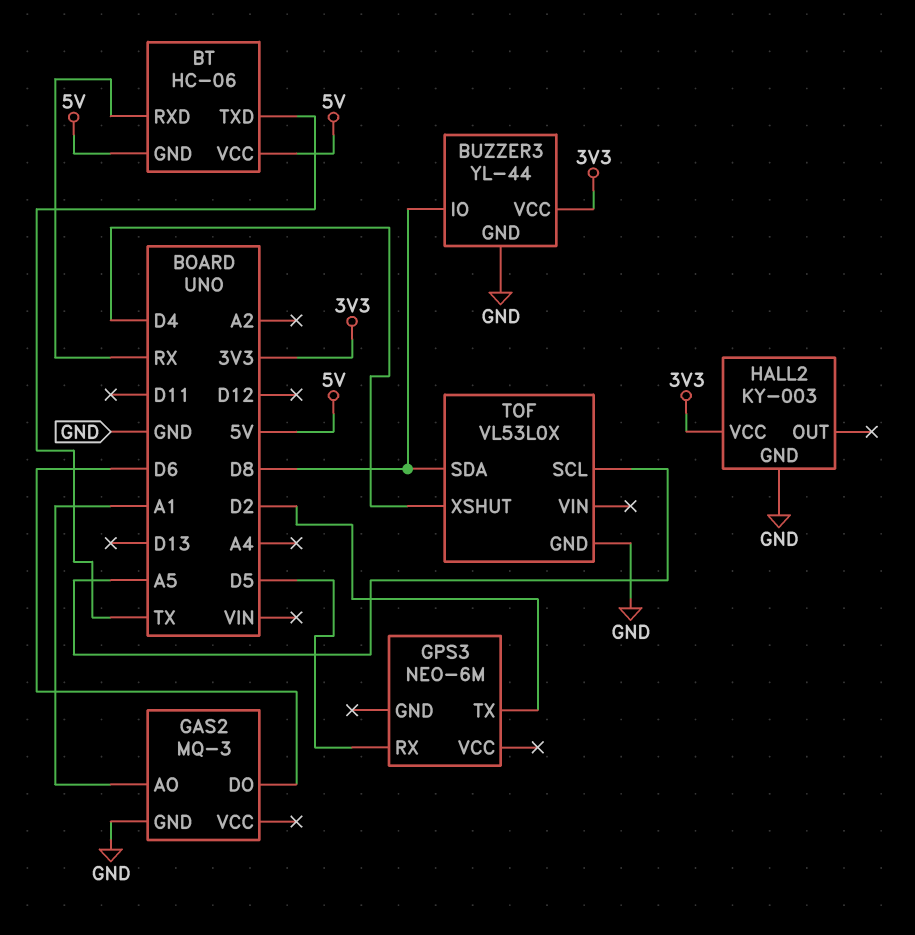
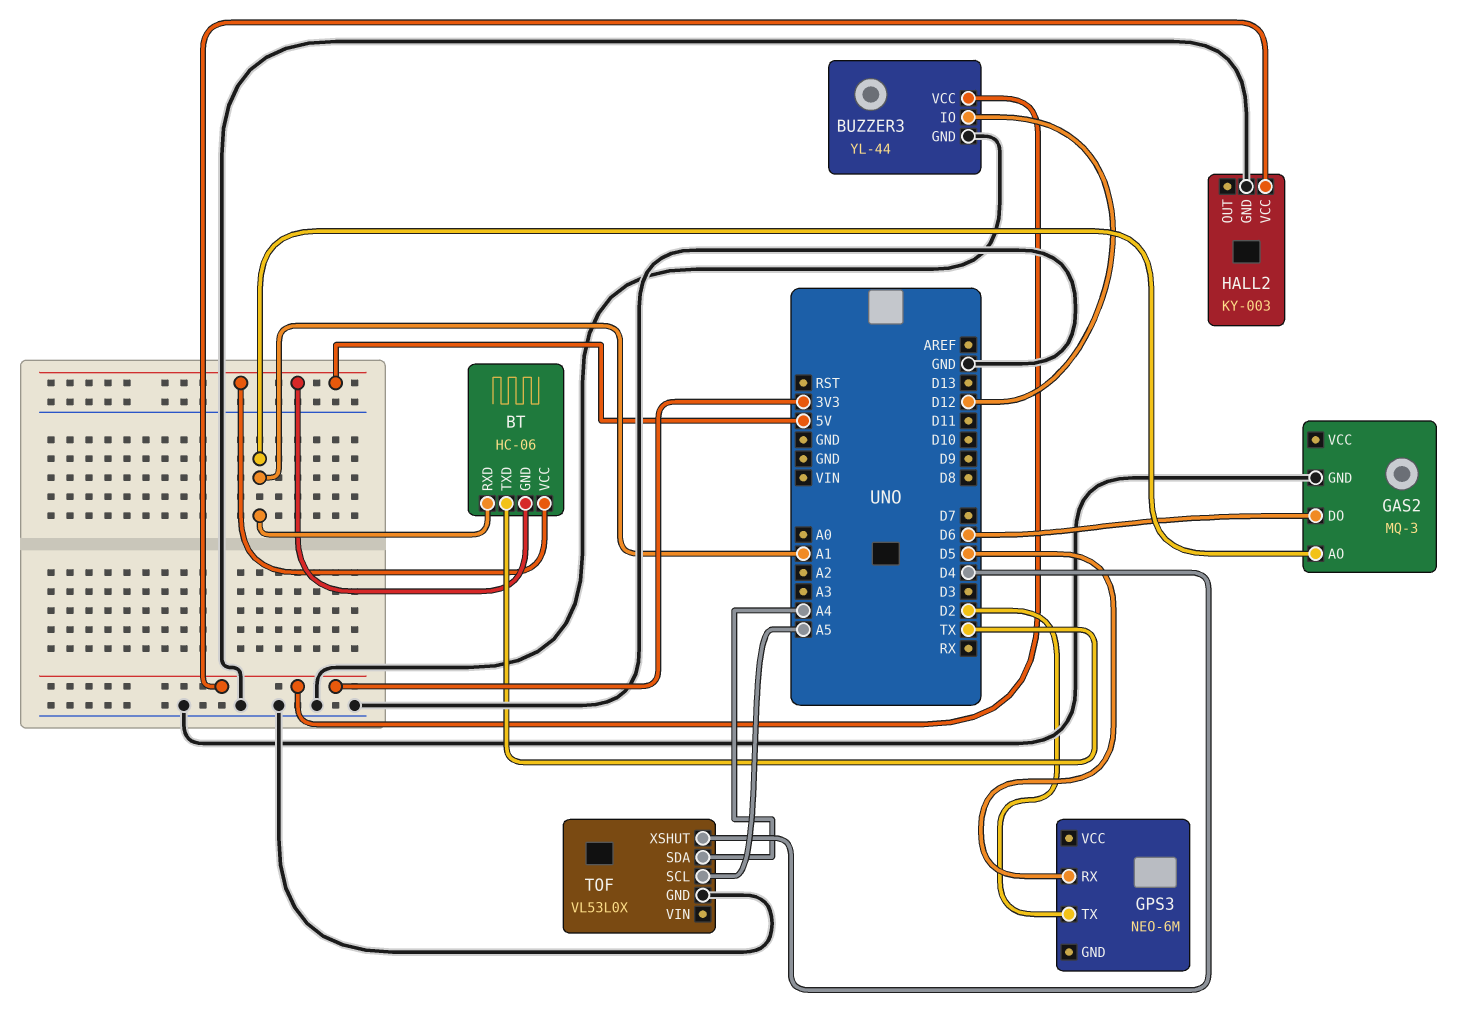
BT pin RXD: RX -> A1
BUZZER3 pin IO: D8 -> D12
TOF pin SDA: D8 -> A4

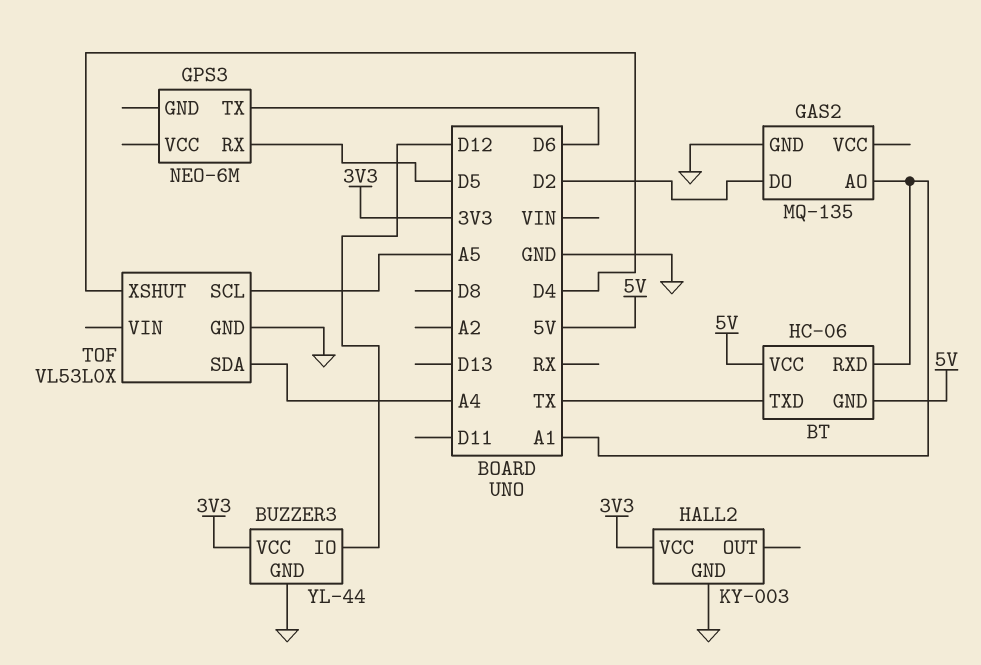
GAS2: MQ-3 -> MQ-135
GAS2 pin DO: D6 -> D2
GPS3 pin TX: D2 -> D6

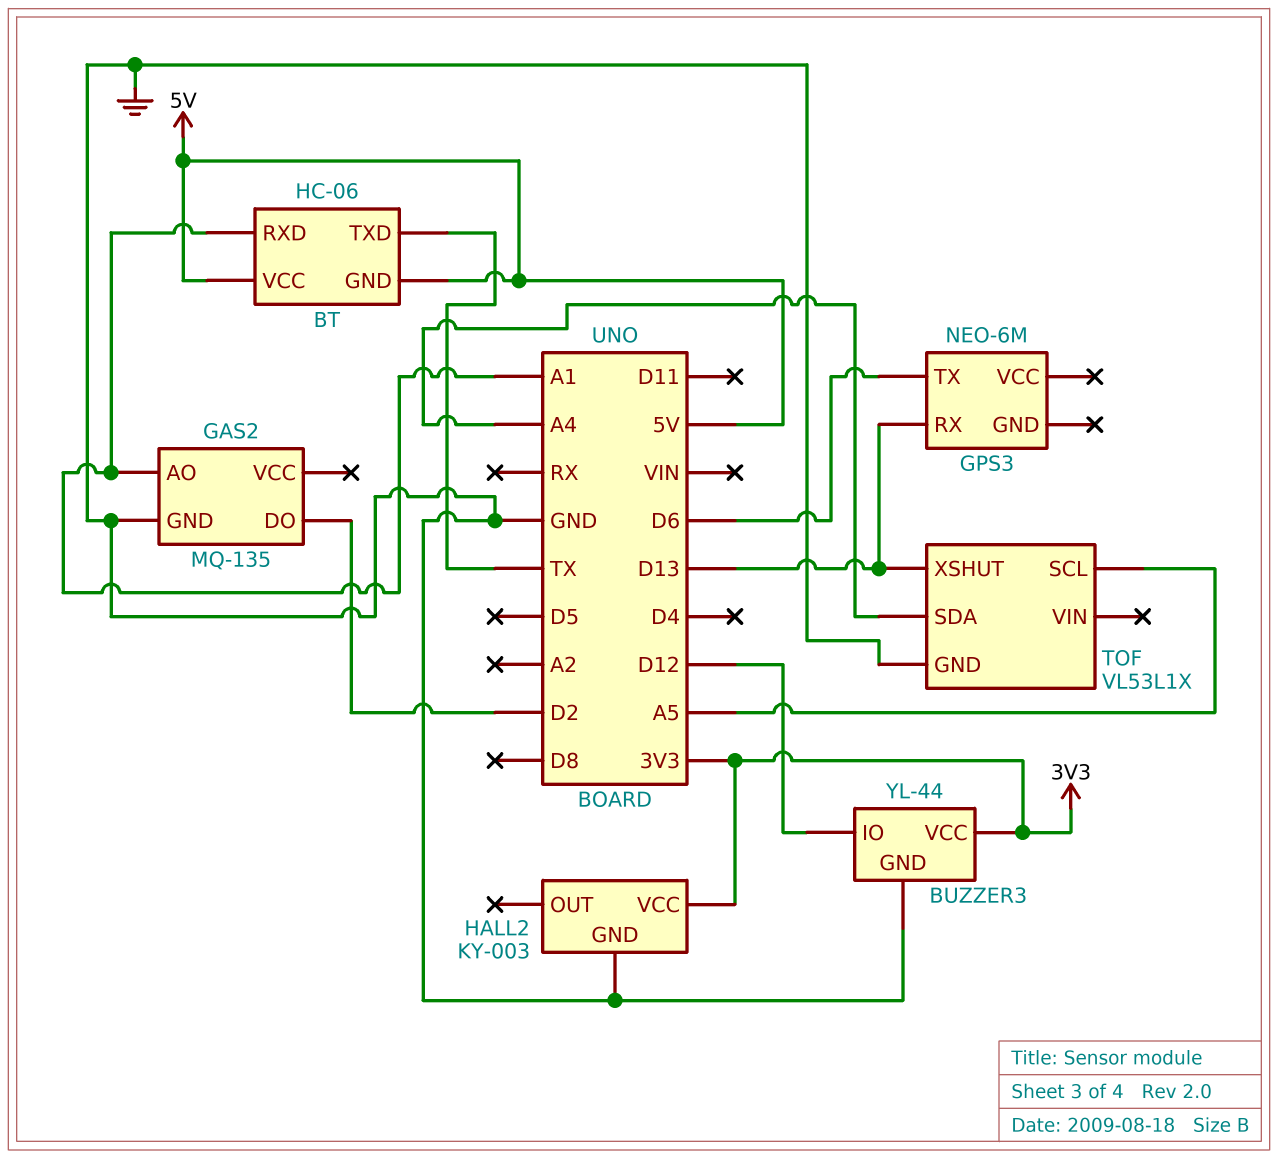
GPS3 pin RX: D5 -> D13
TOF: VL53L0X -> VL53L1X
TOF pin XSHUT: D4 -> D13

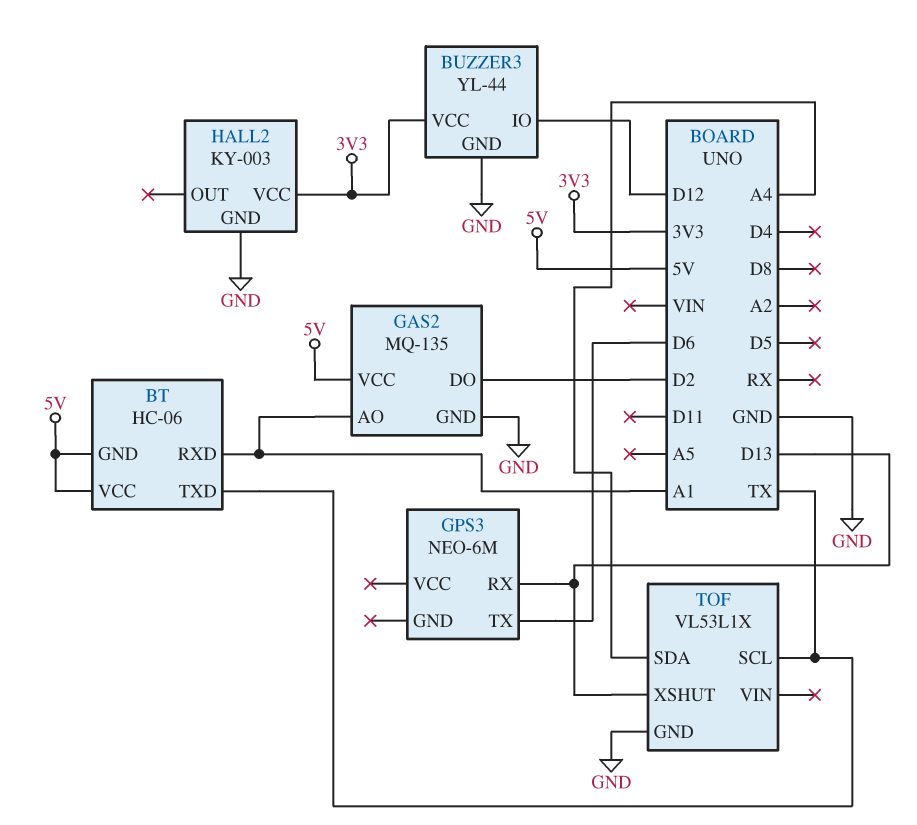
GAS2 pin VCC: none -> 5V
TOF pin SCL: A5 -> TX

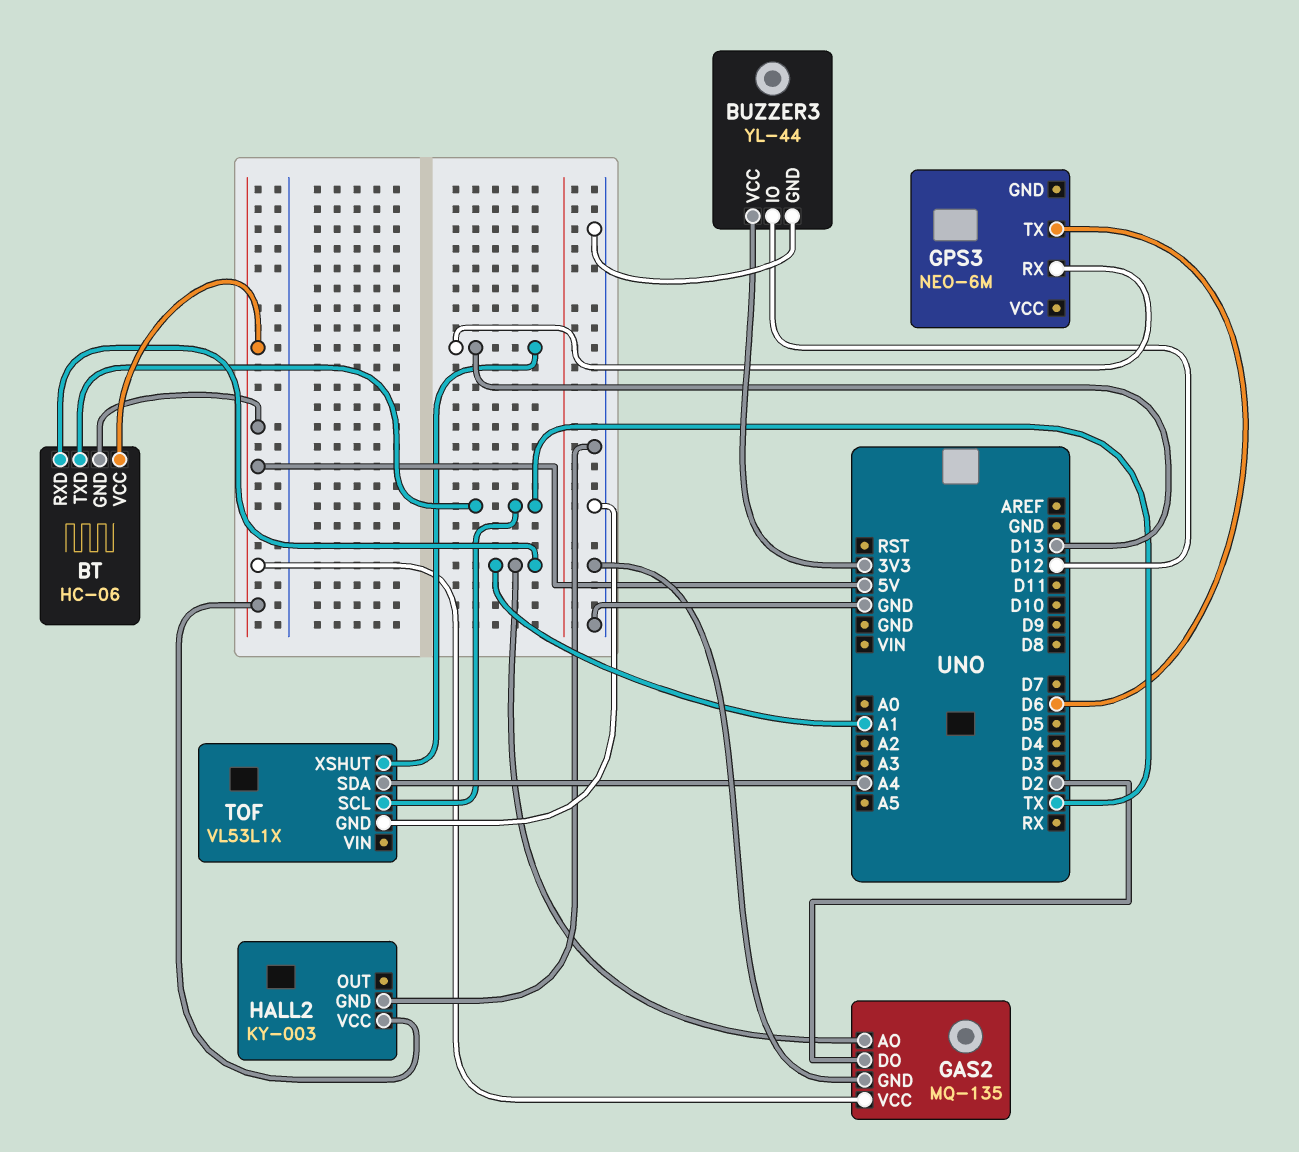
HALL2 pin VCC: 3V3 -> 5V

